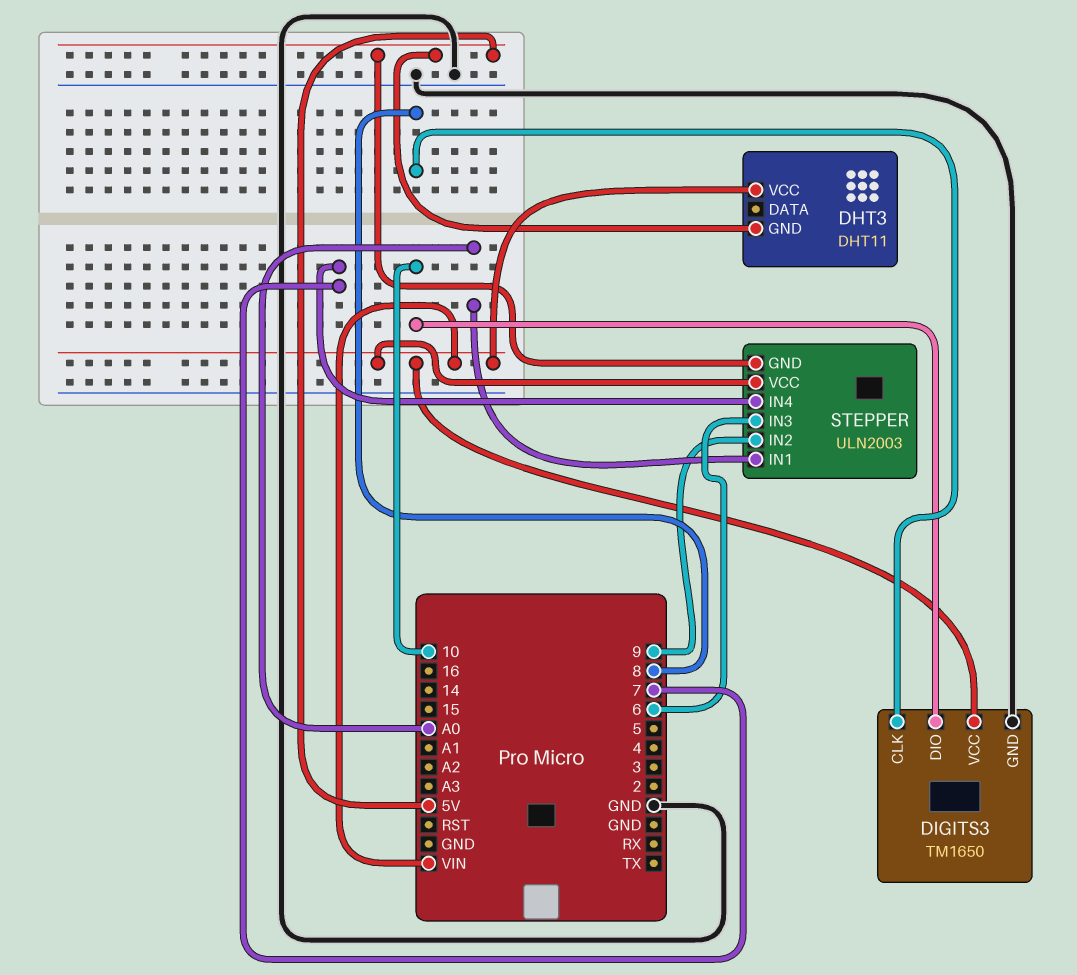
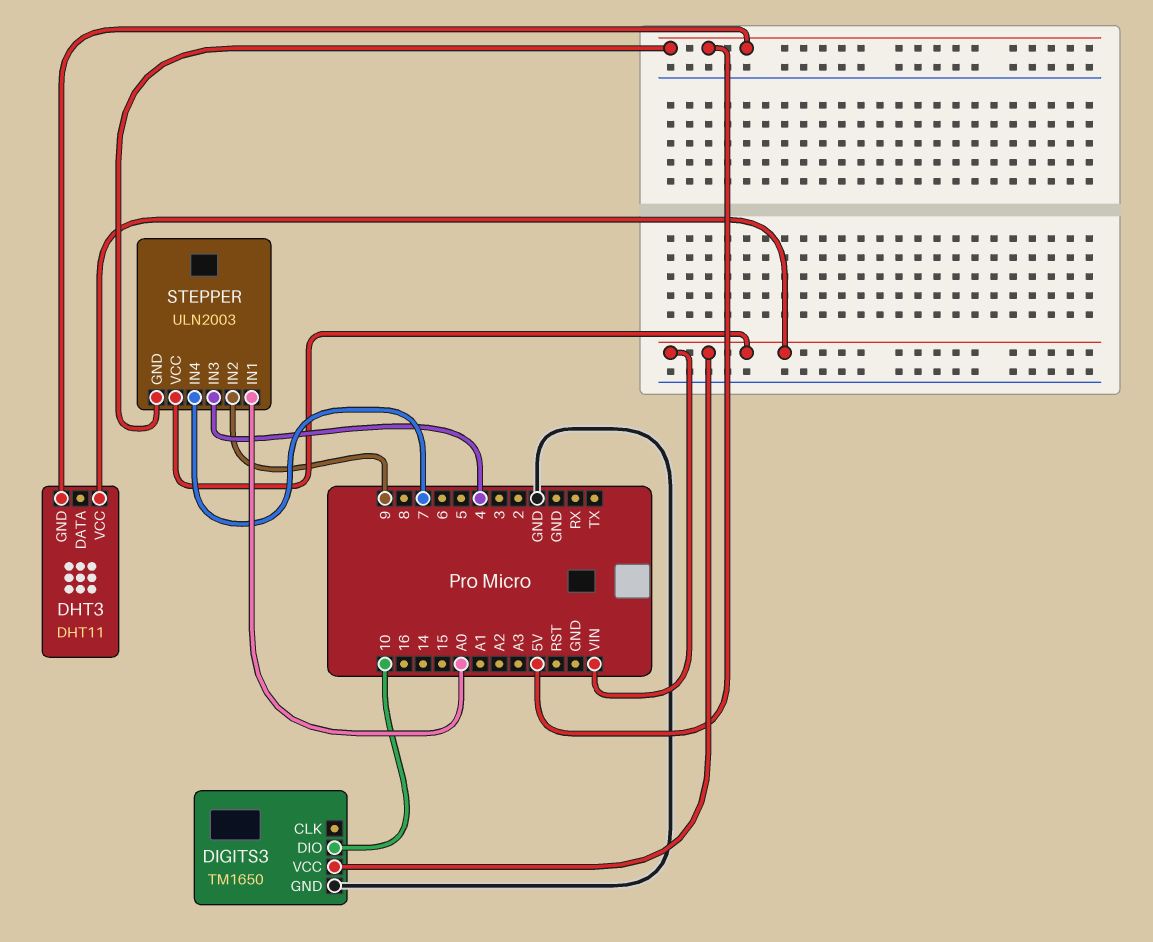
DIGITS3 pin CLK: 8 -> none
STEPPER pin IN3: 6 -> 4

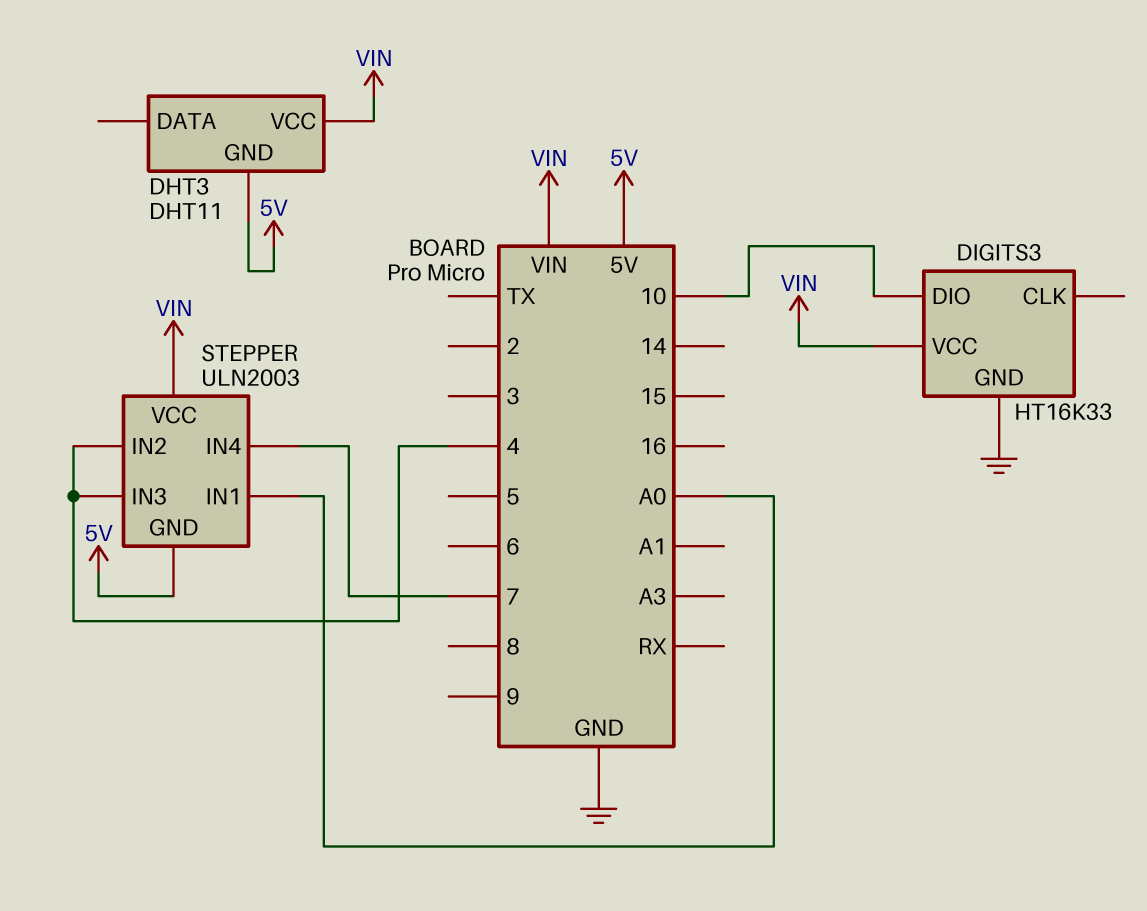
DIGITS3: TM1650 -> HT16K33
STEPPER pin IN2: 9 -> 4

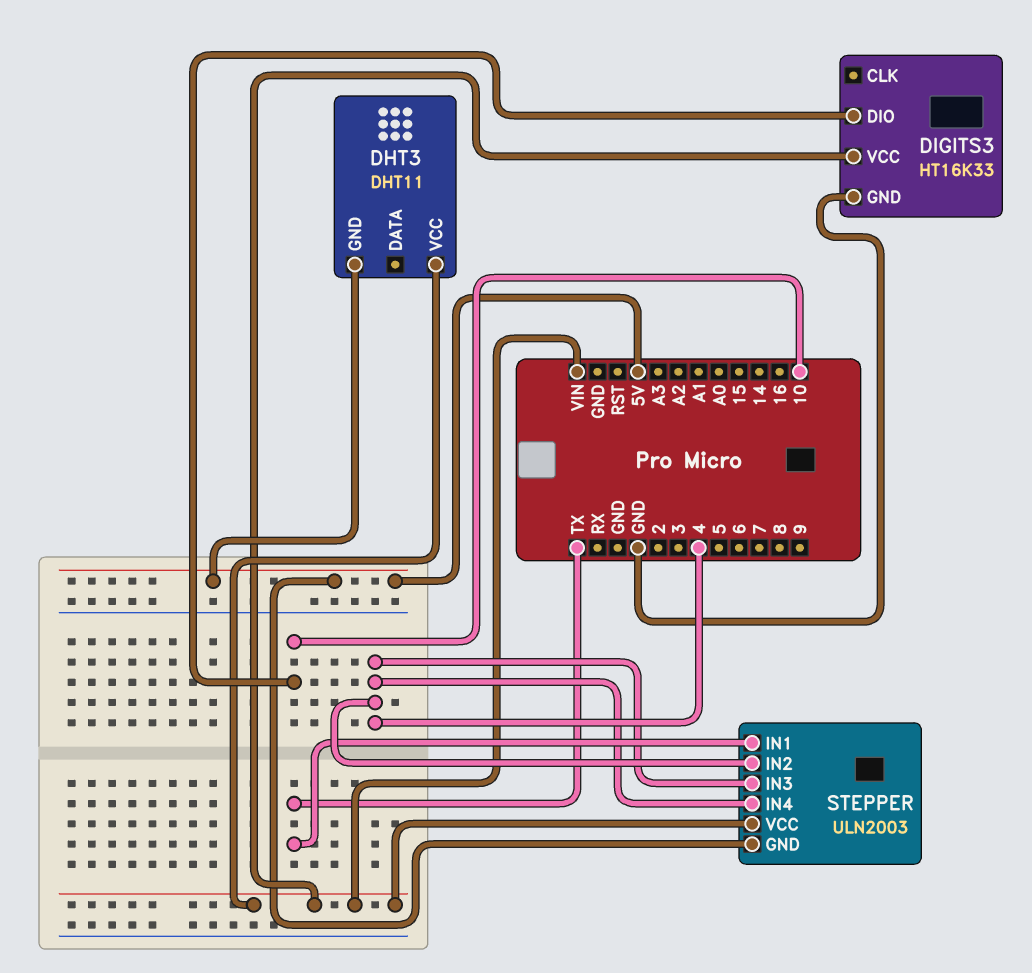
STEPPER pin IN1: A0 -> TX
STEPPER pin IN4: 7 -> 4

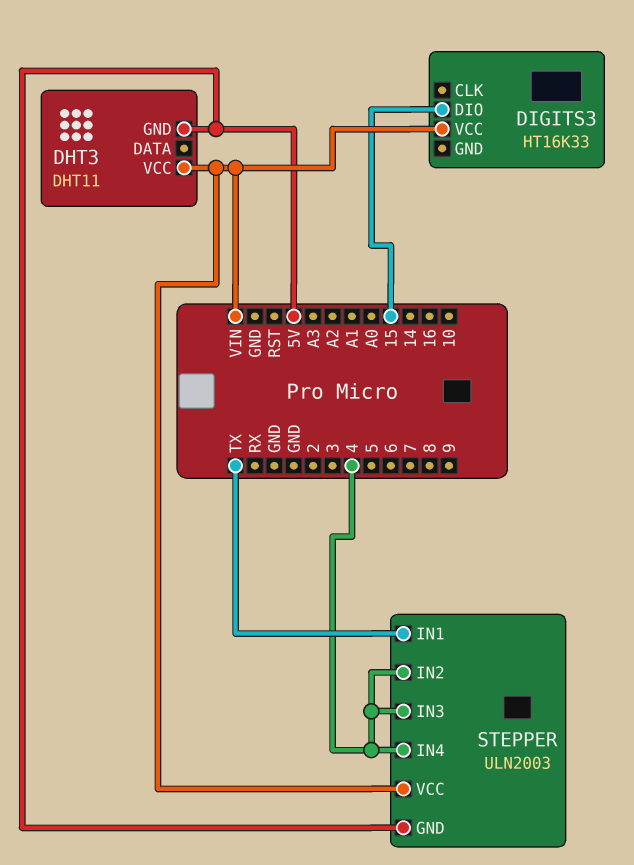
DIGITS3 pin DIO: 10 -> 15
DIGITS3 pin GND: GND -> none

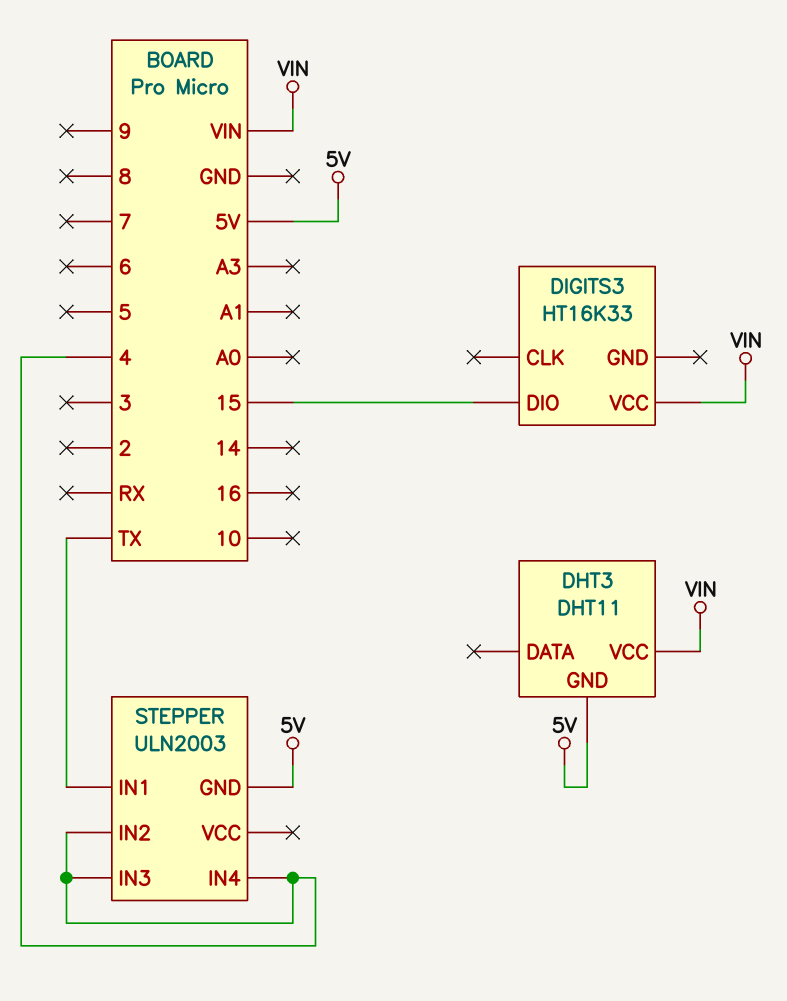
STEPPER pin VCC: VIN -> none

